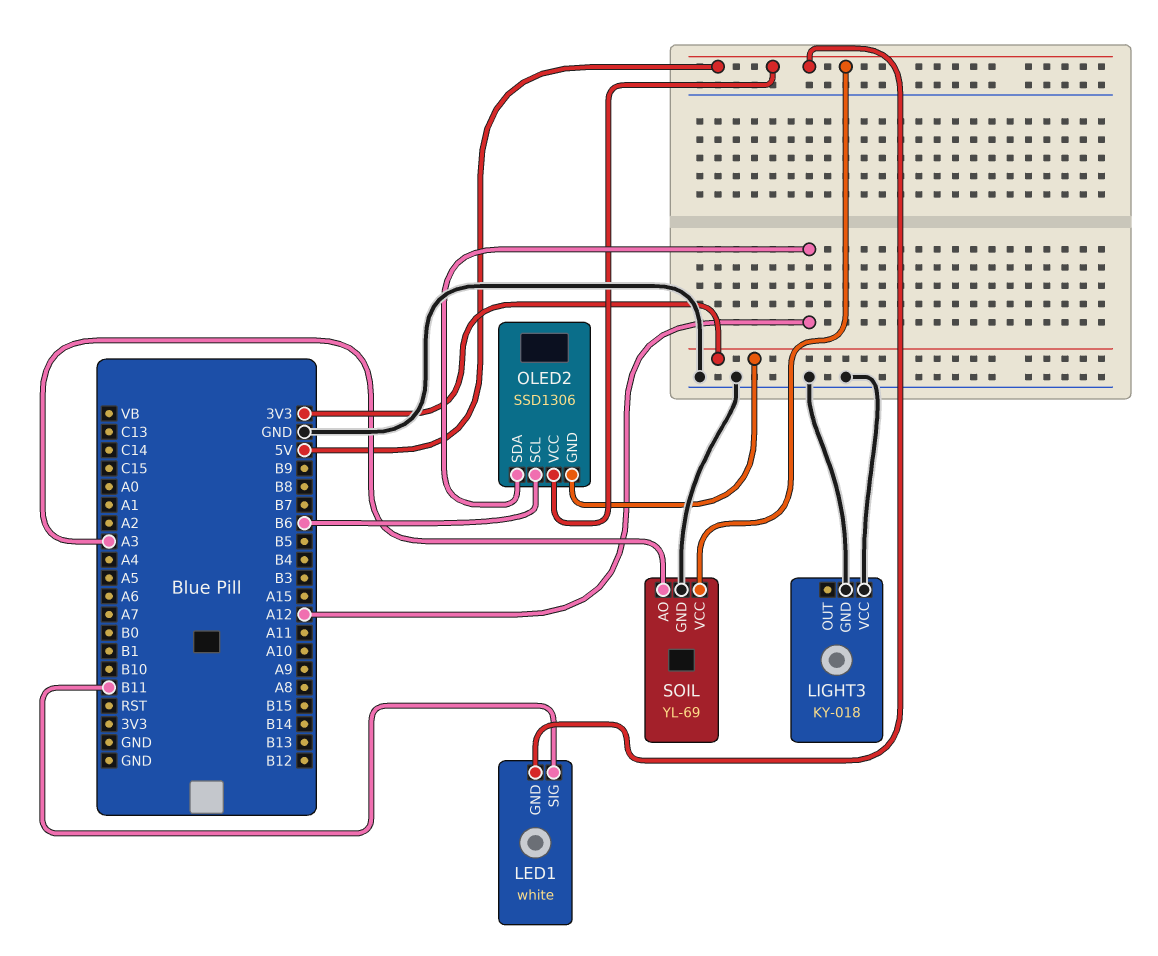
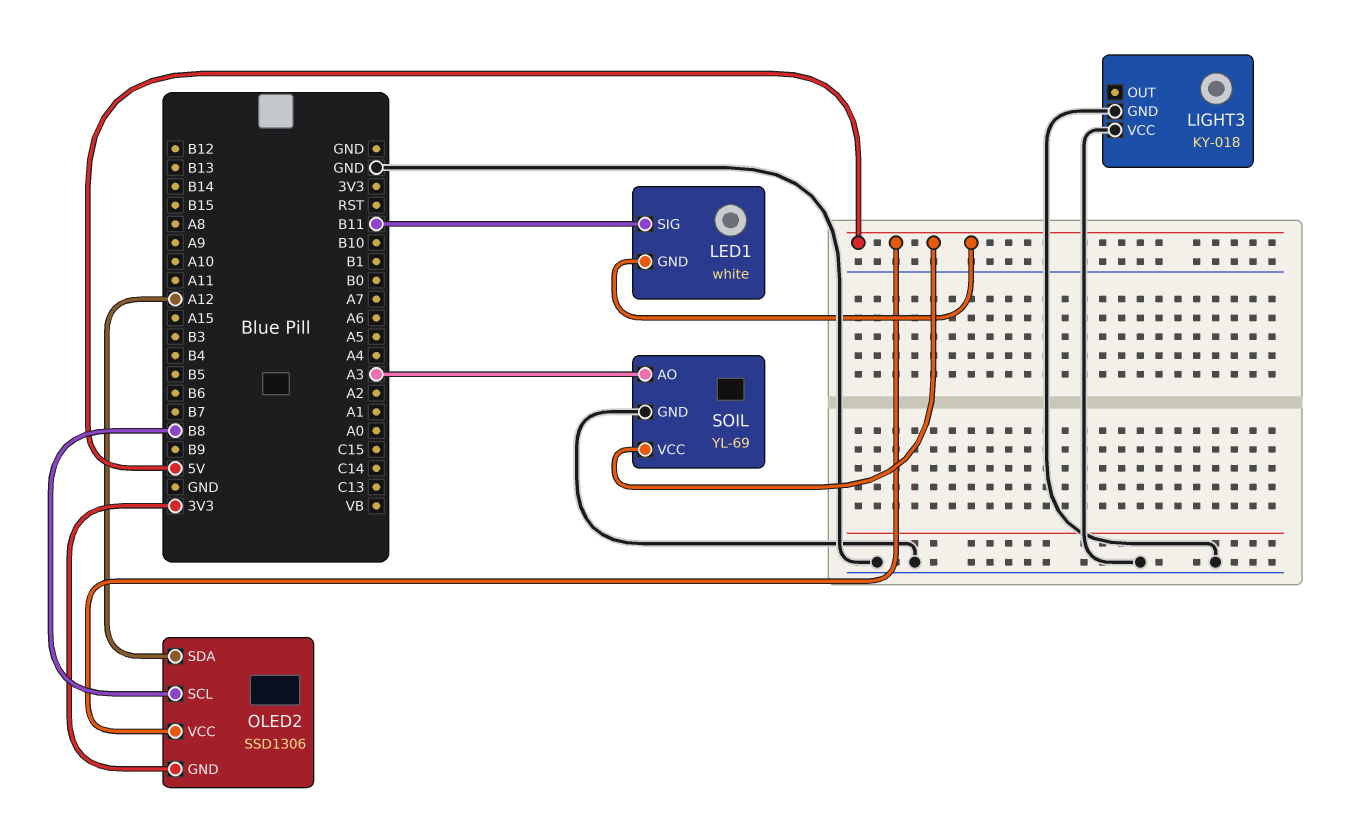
OLED2 pin SCL: B6 -> B8

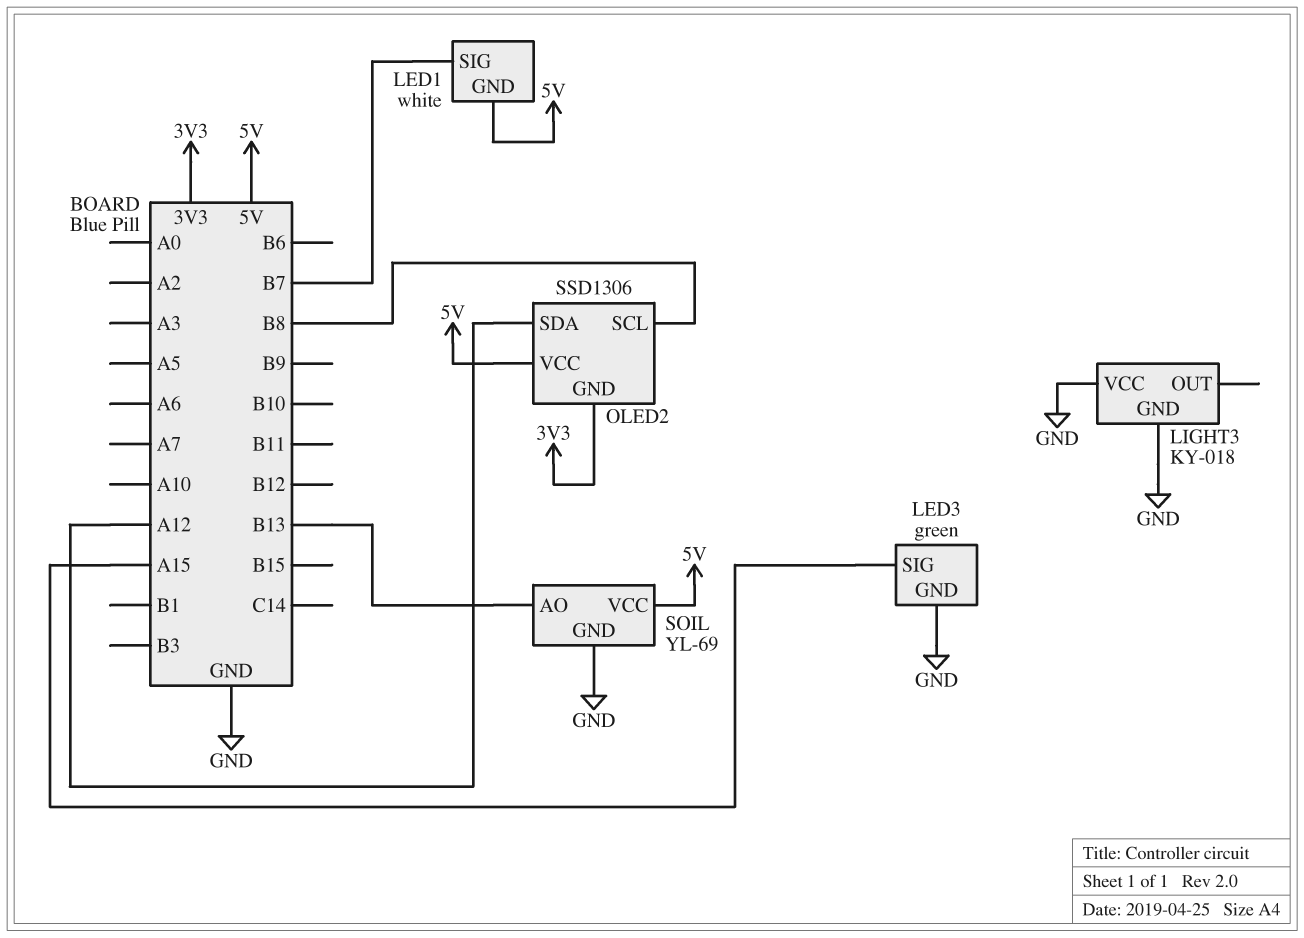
LED1 pin SIG: B11 -> B7
LED3: none -> green
LED3 pin GND: none -> GND
LED3 pin SIG: none -> A15
SOIL pin AO: A3 -> B13

